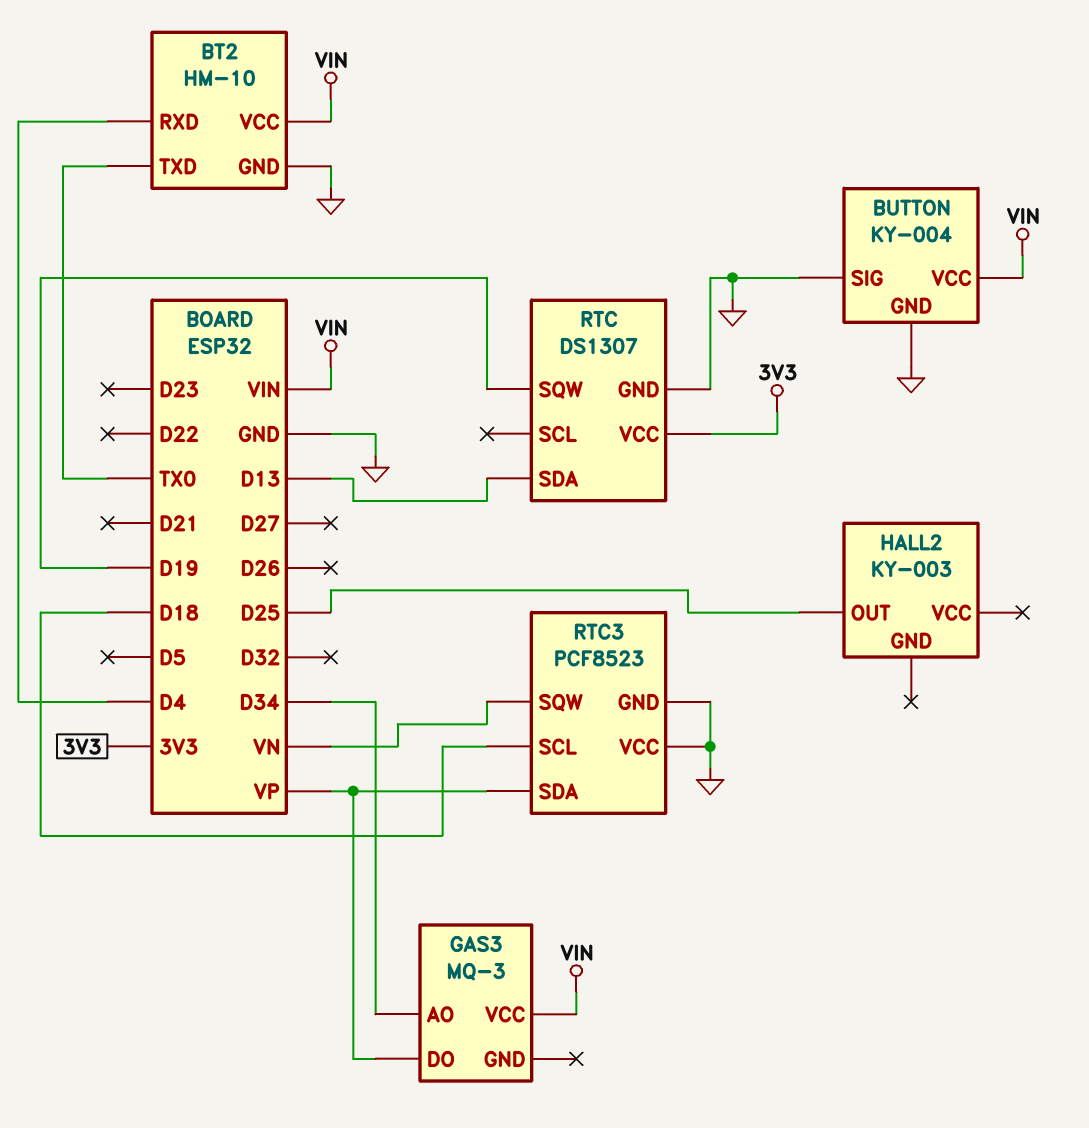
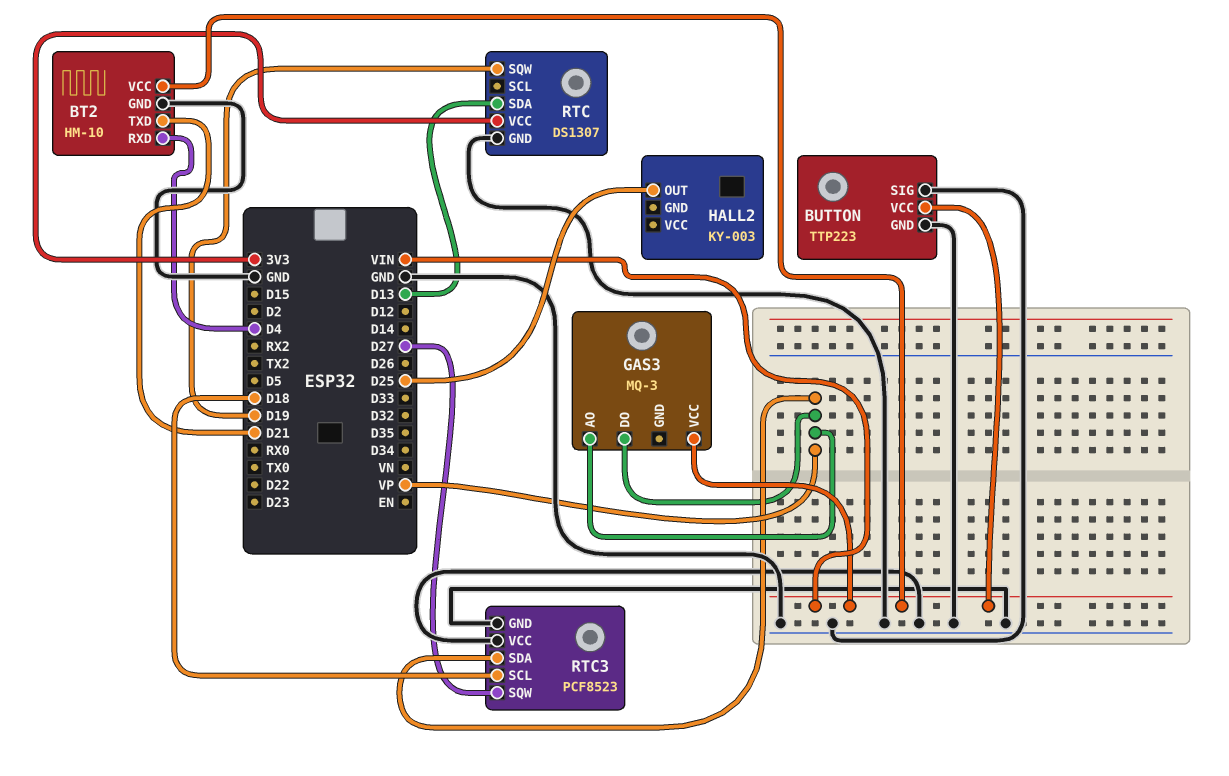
BT2 pin TXD: TX0 -> D21
BUTTON: KY-004 -> TTP223
GAS3 pin AO: D34 -> VP
RTC3 pin SQW: VN -> D27

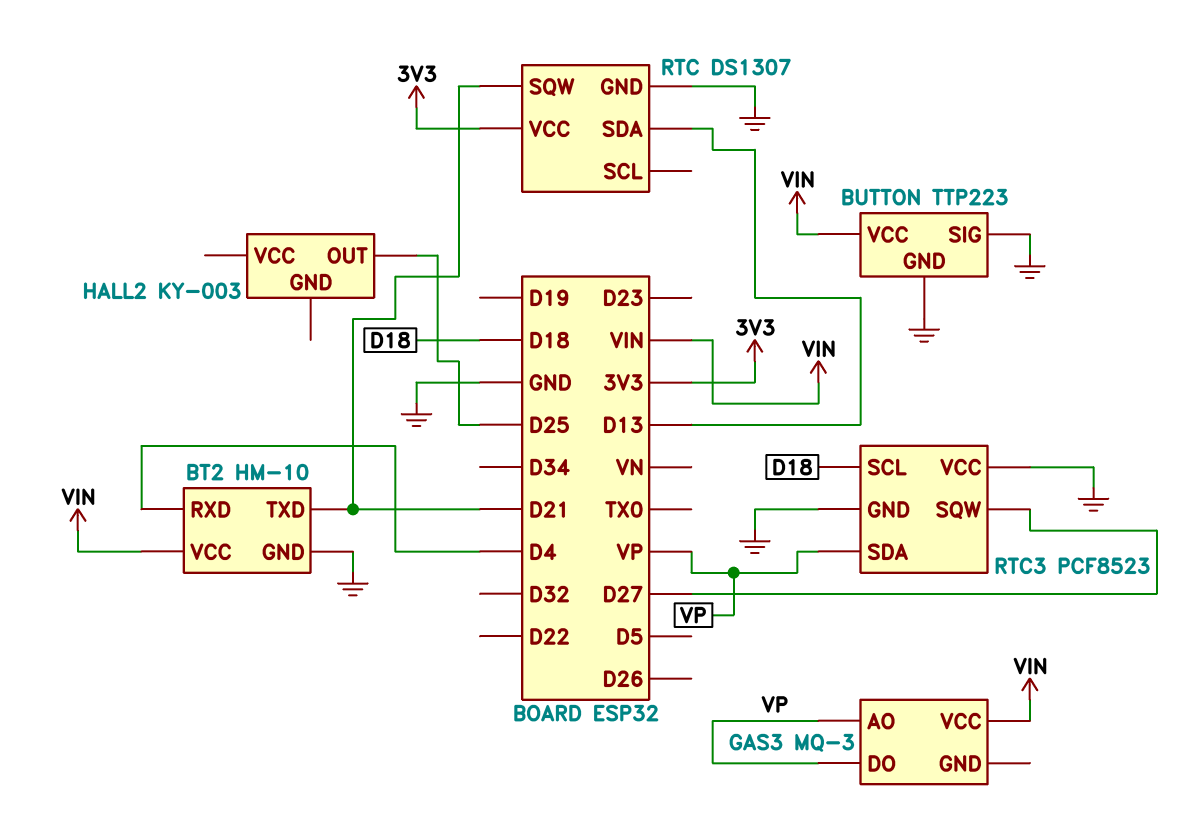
RTC pin SQW: D19 -> D21

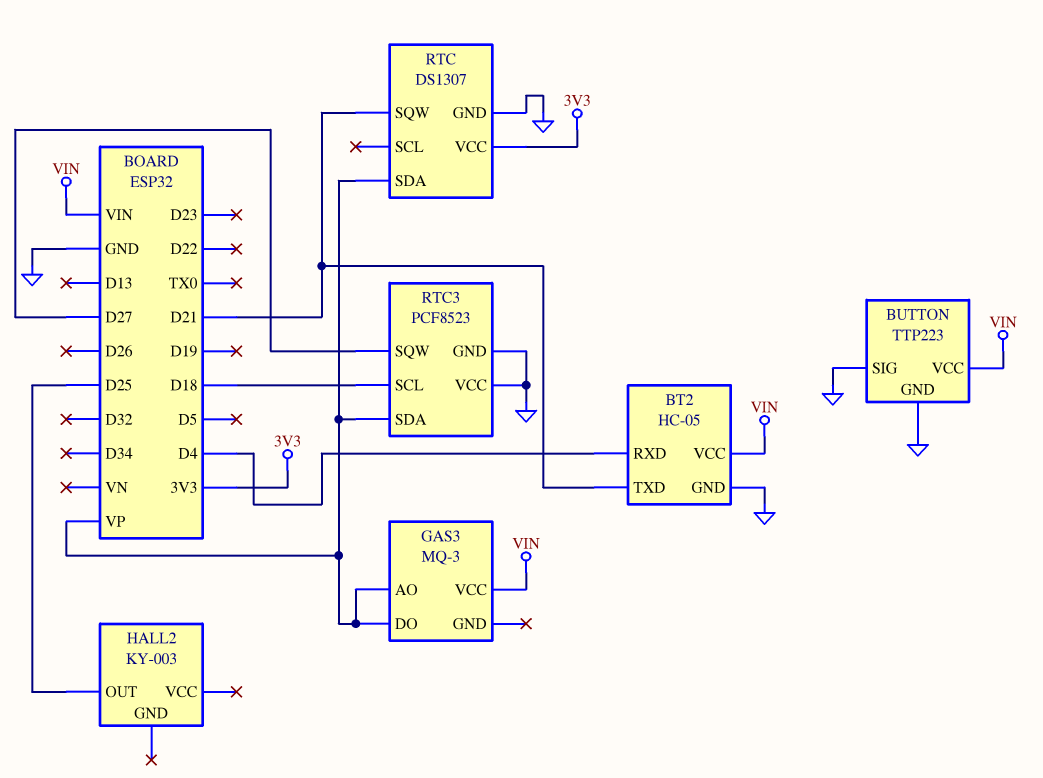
BT2: HM-10 -> HC-05
RTC pin SDA: D13 -> VP

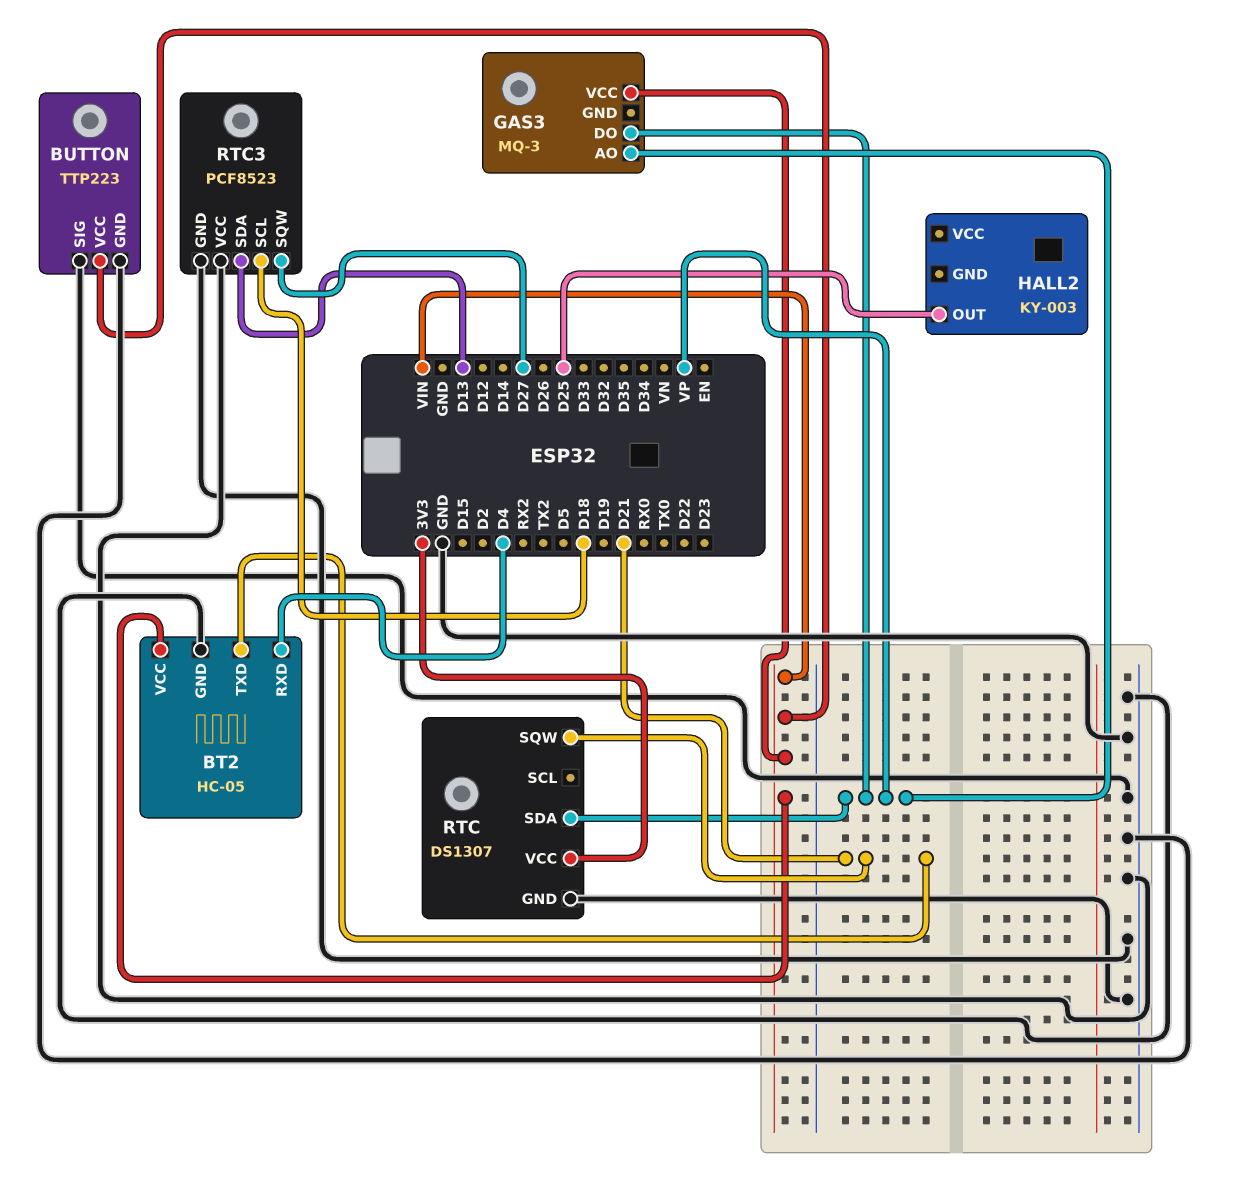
RTC3 pin SDA: VP -> D13

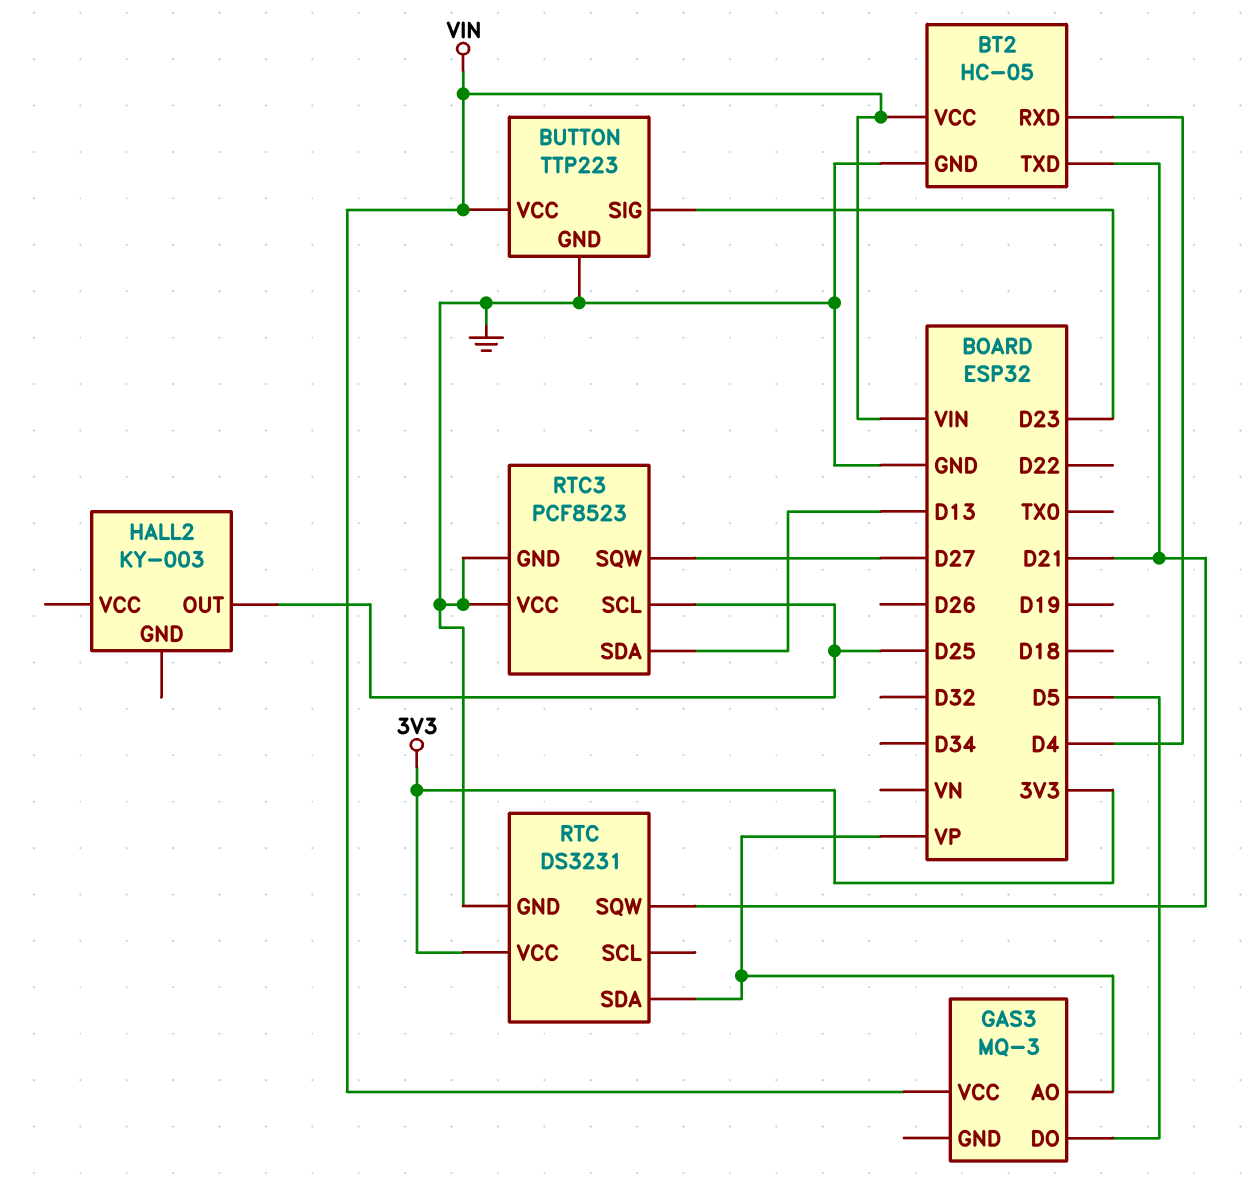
BUTTON pin SIG: GND -> D23
GAS3 pin DO: VP -> D5
RTC: DS1307 -> DS3231
RTC3 pin SCL: D18 -> D25

